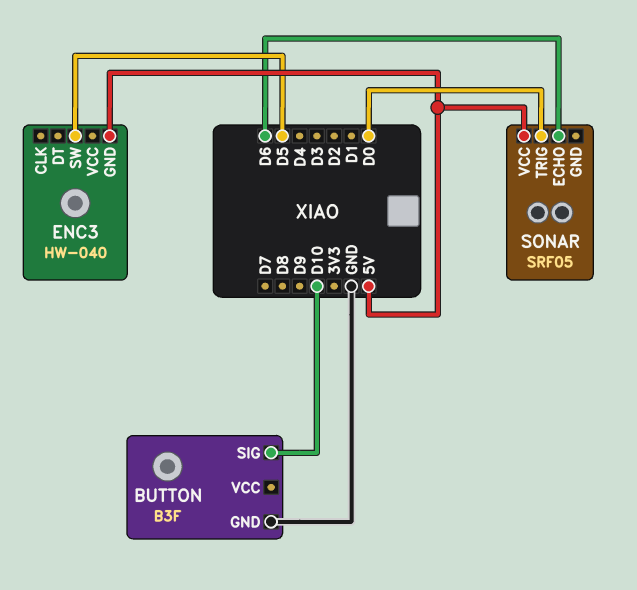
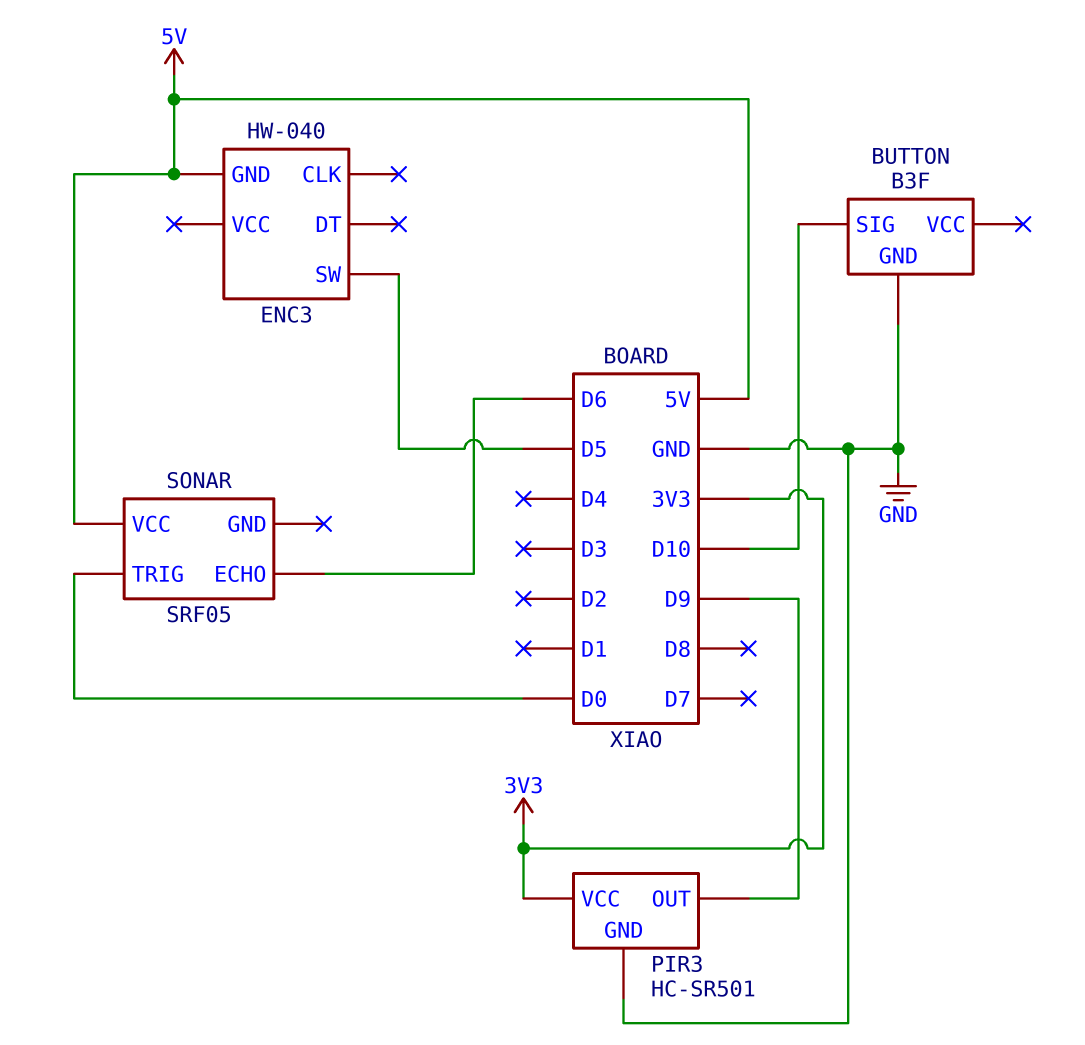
PIR3: none -> HC-SR501
PIR3 pin GND: none -> GND
PIR3 pin OUT: none -> D9
PIR3 pin VCC: none -> 3V3

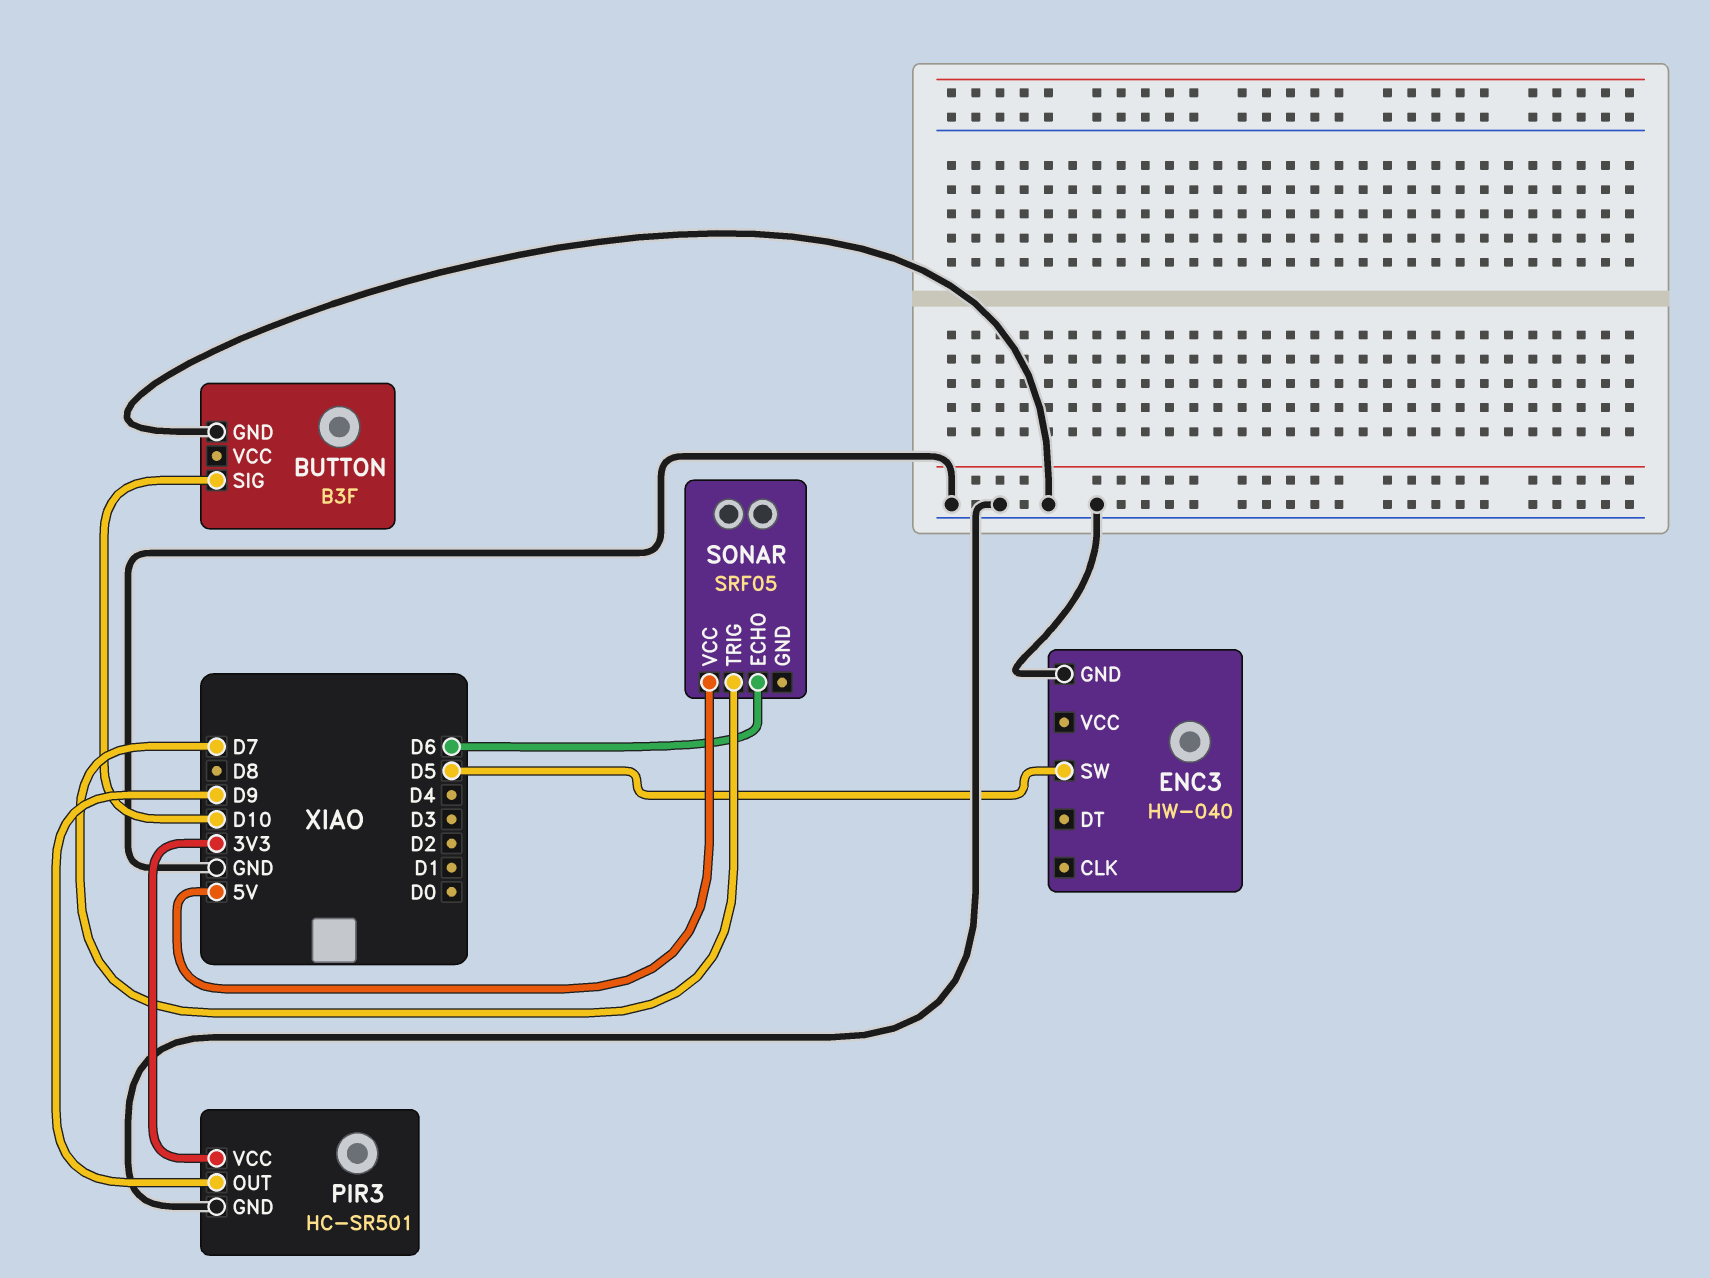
ENC3 pin GND: 5V -> GND
SONAR pin TRIG: D0 -> D7

